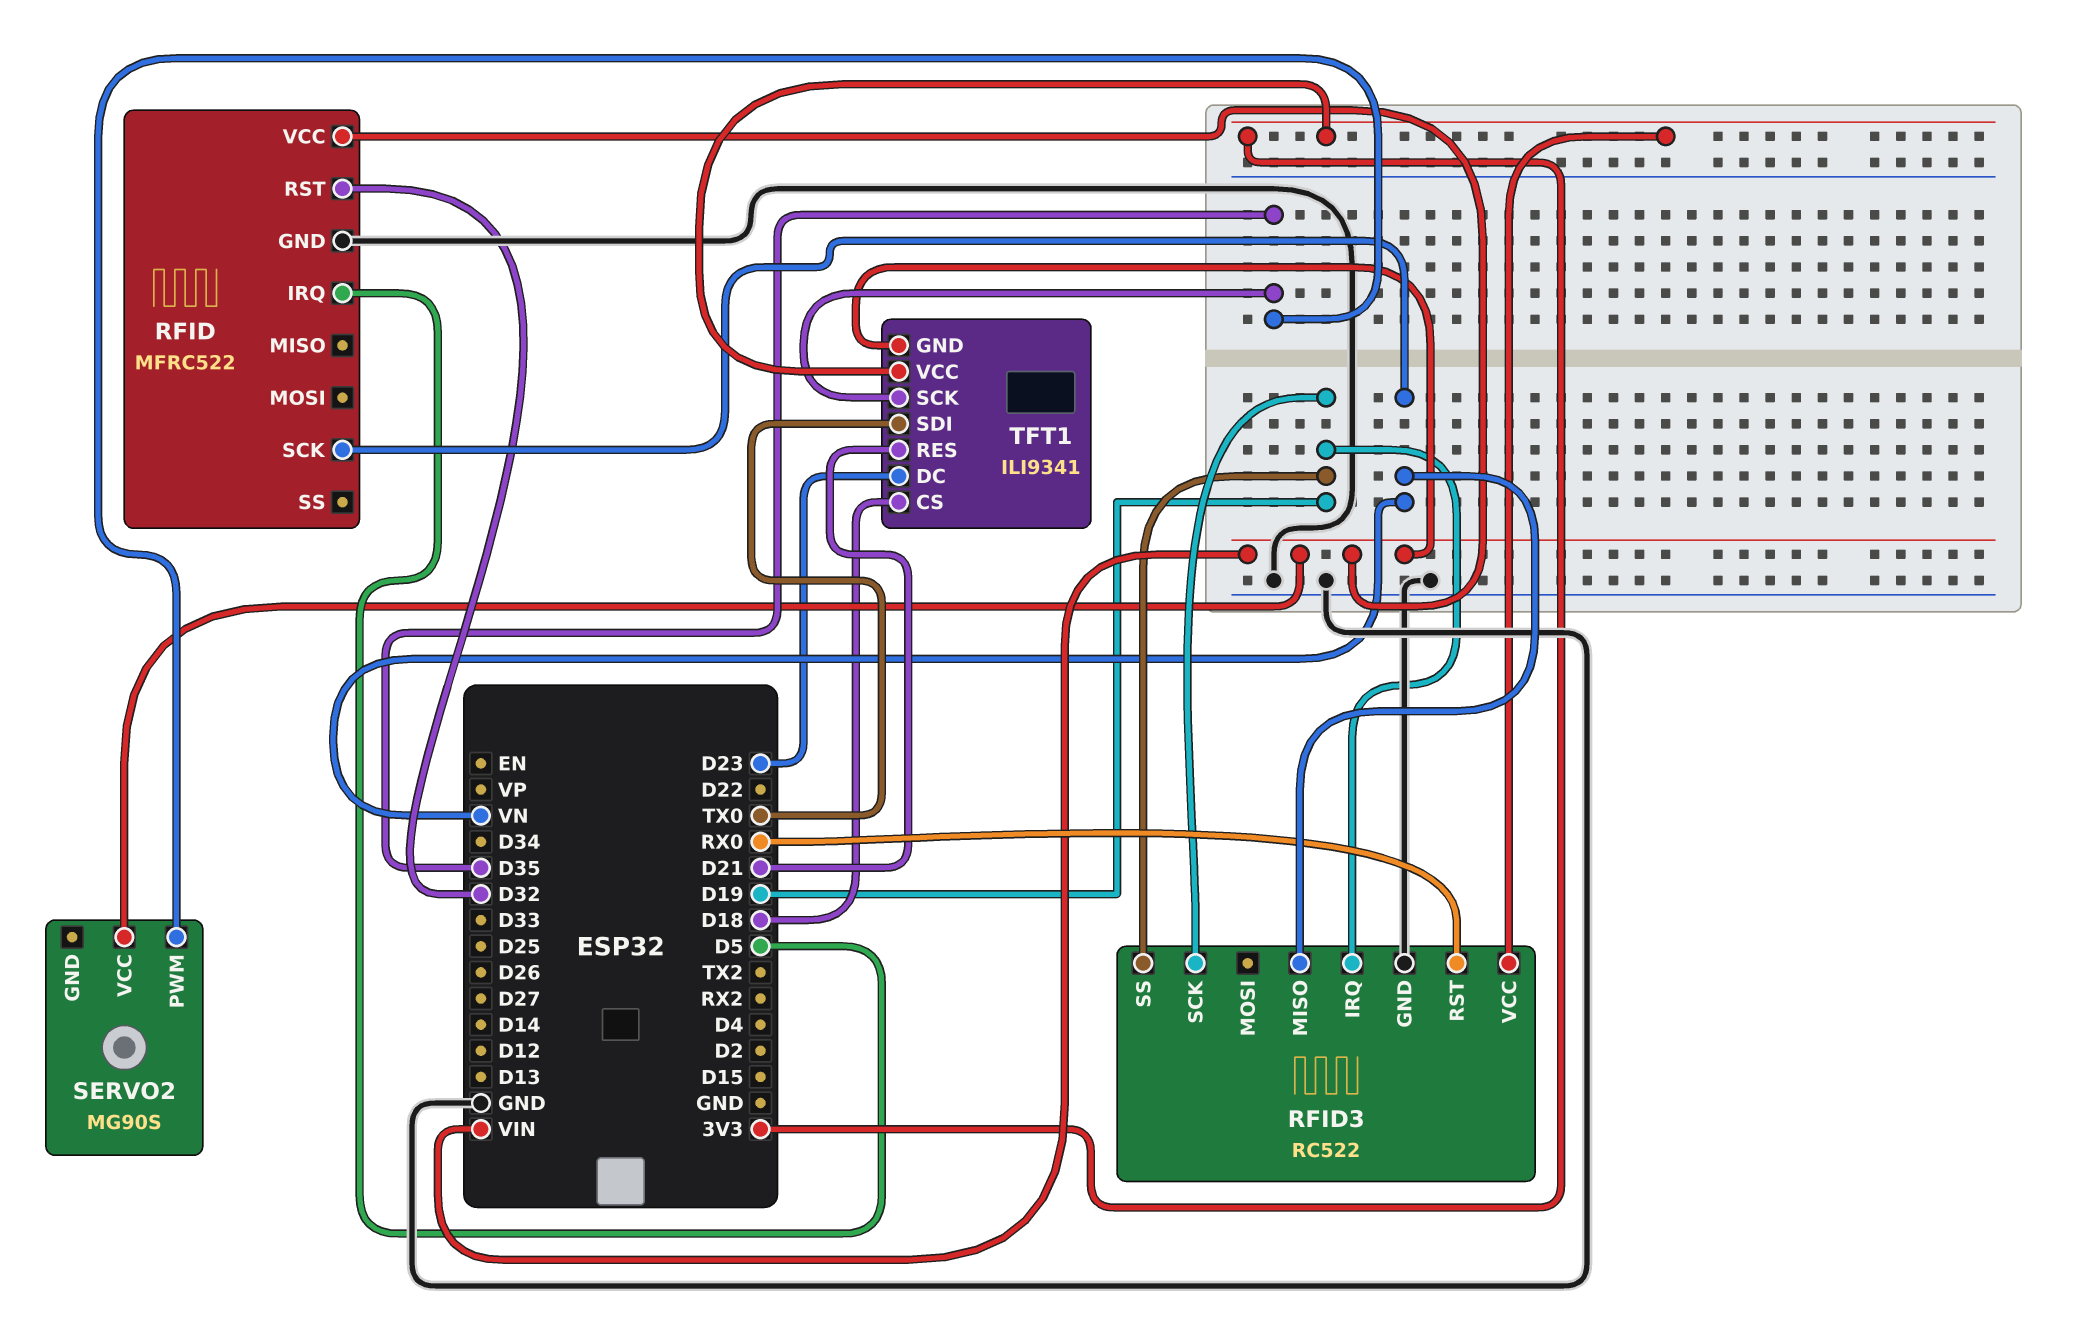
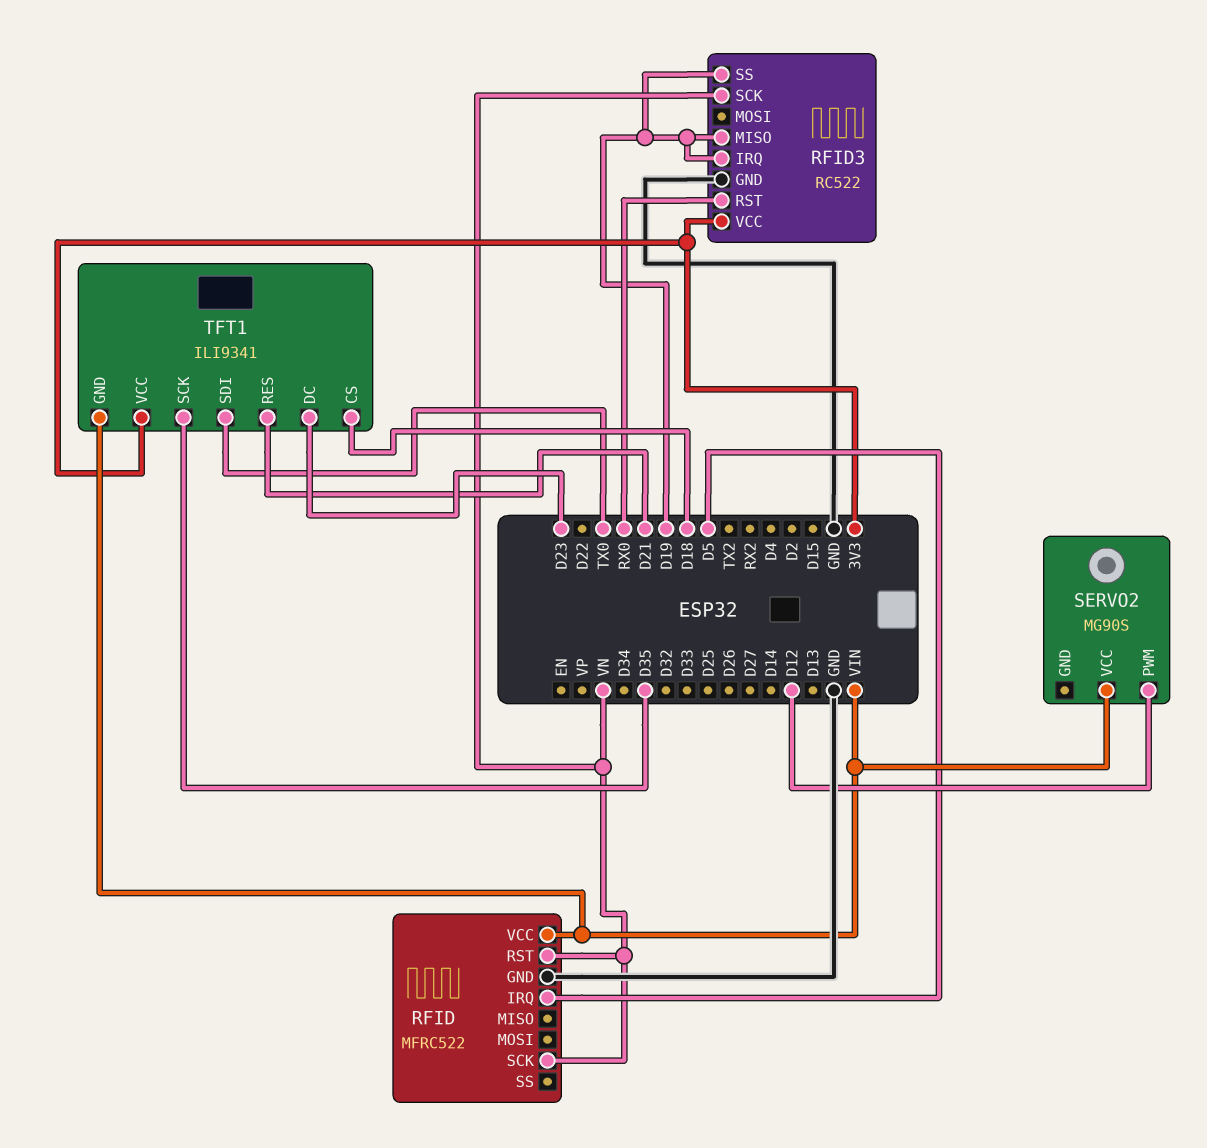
RFID pin RST: D32 -> VN
RFID3 pin MISO: VN -> D19
RFID3 pin SCK: D19 -> VN
SERVO2 pin PWM: D35 -> D12

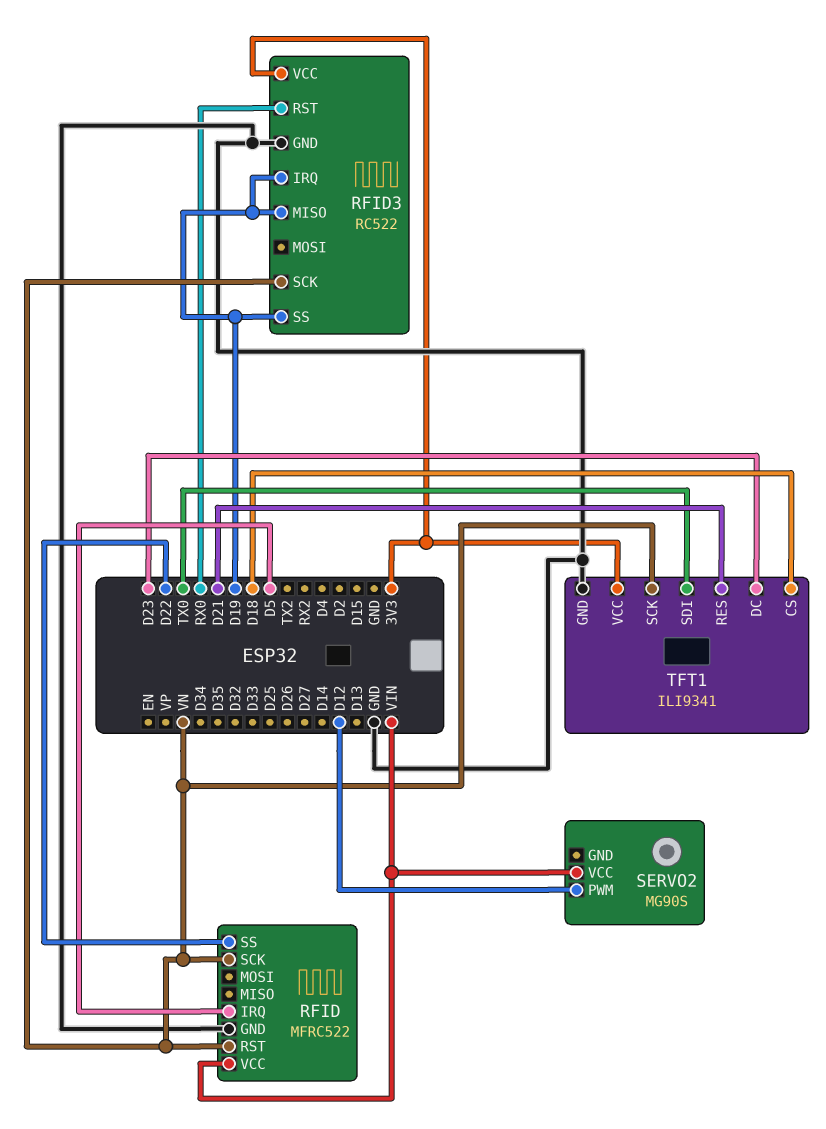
RFID pin SS: none -> D22
TFT1 pin GND: VIN -> GND
TFT1 pin SCK: D35 -> VN

